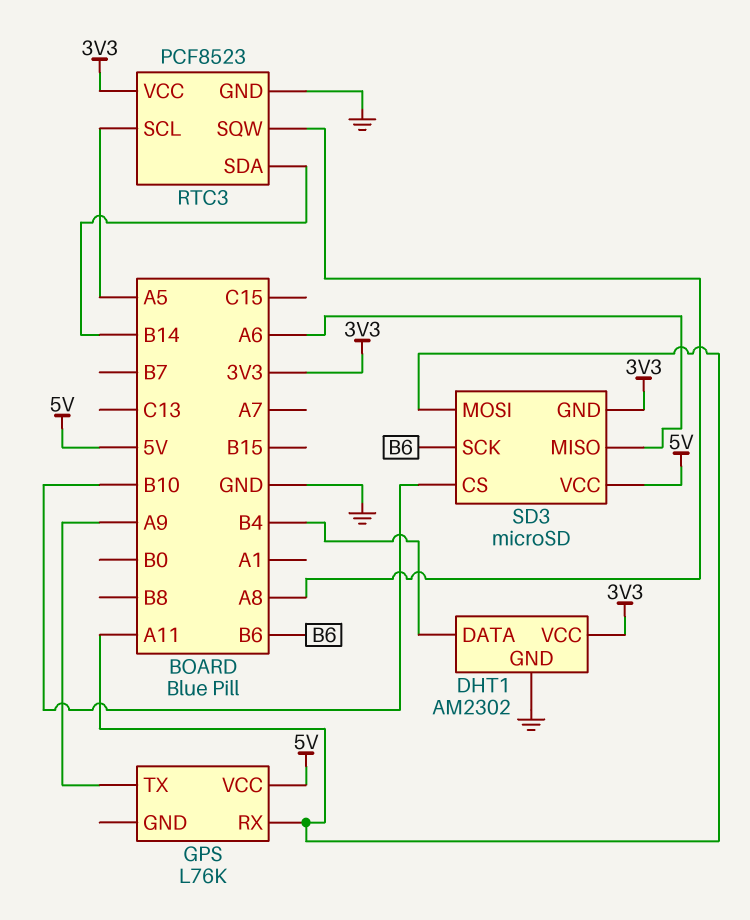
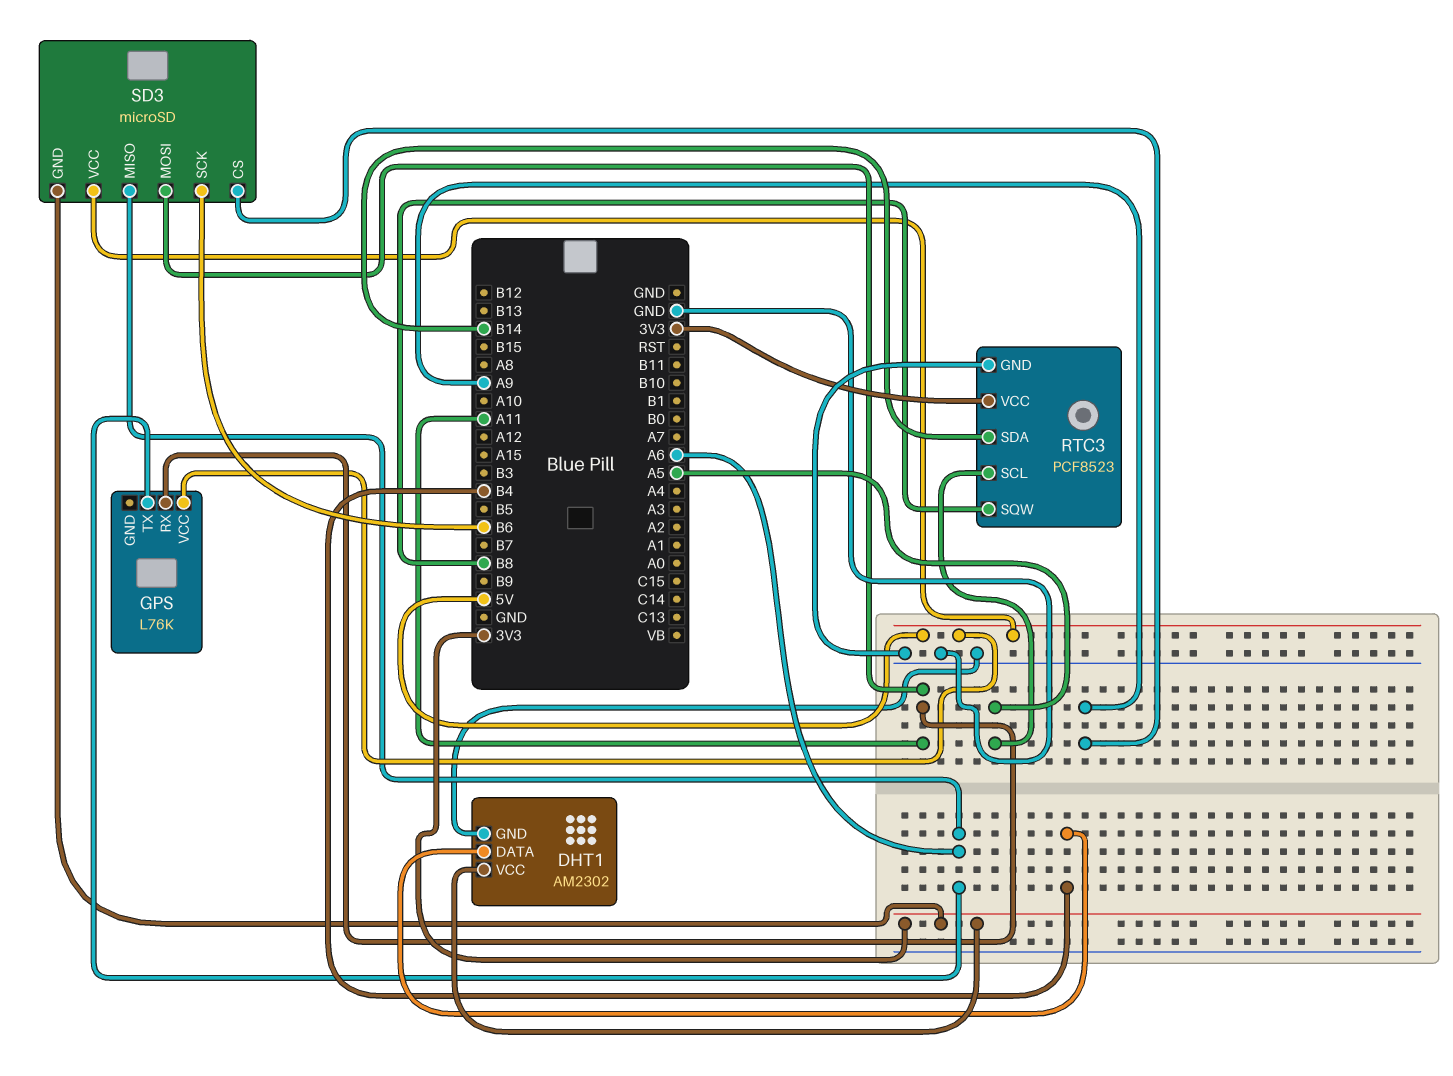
GPS pin TX: A9 -> A6
RTC3 pin SQW: A8 -> B8
SD3 pin CS: B10 -> A9

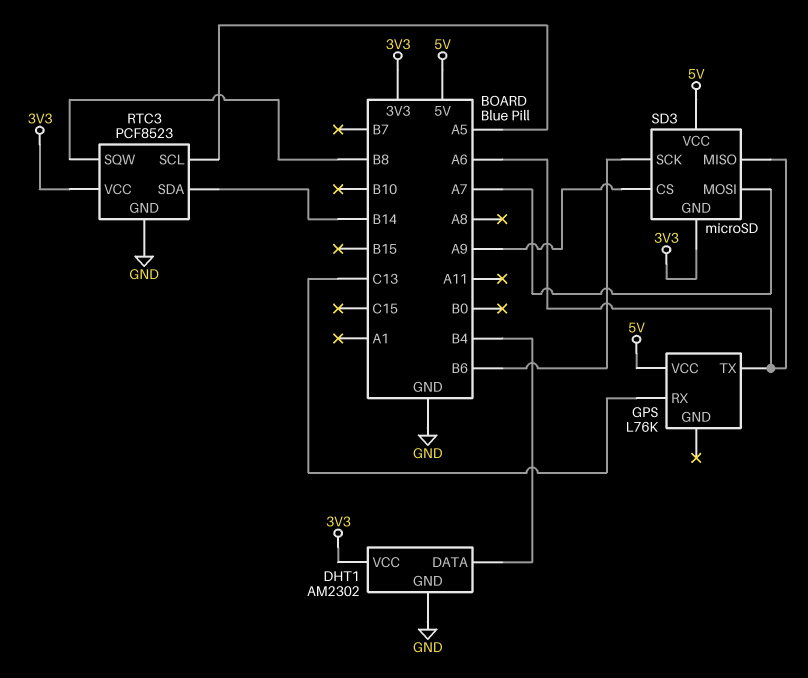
GPS pin RX: A11 -> C13
SD3 pin MOSI: A11 -> A7

